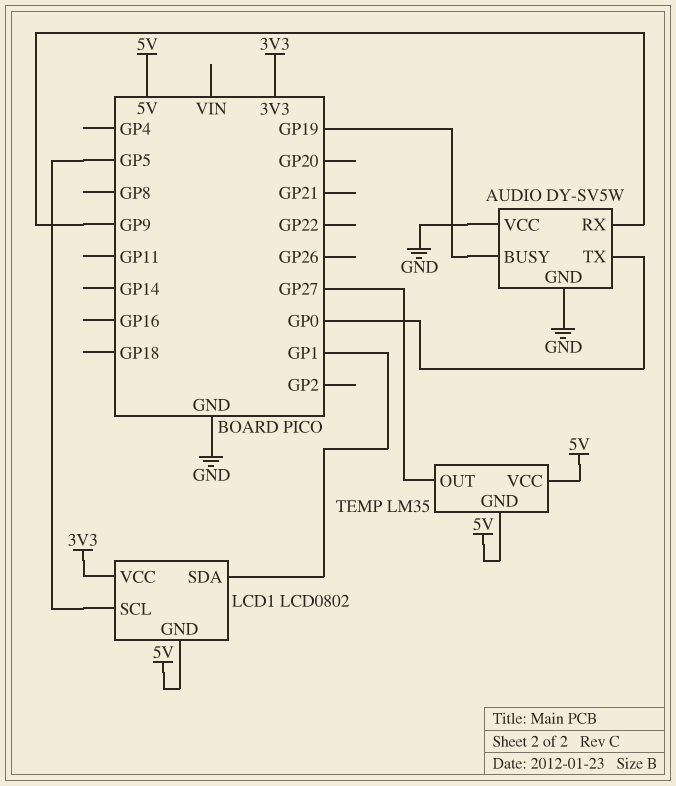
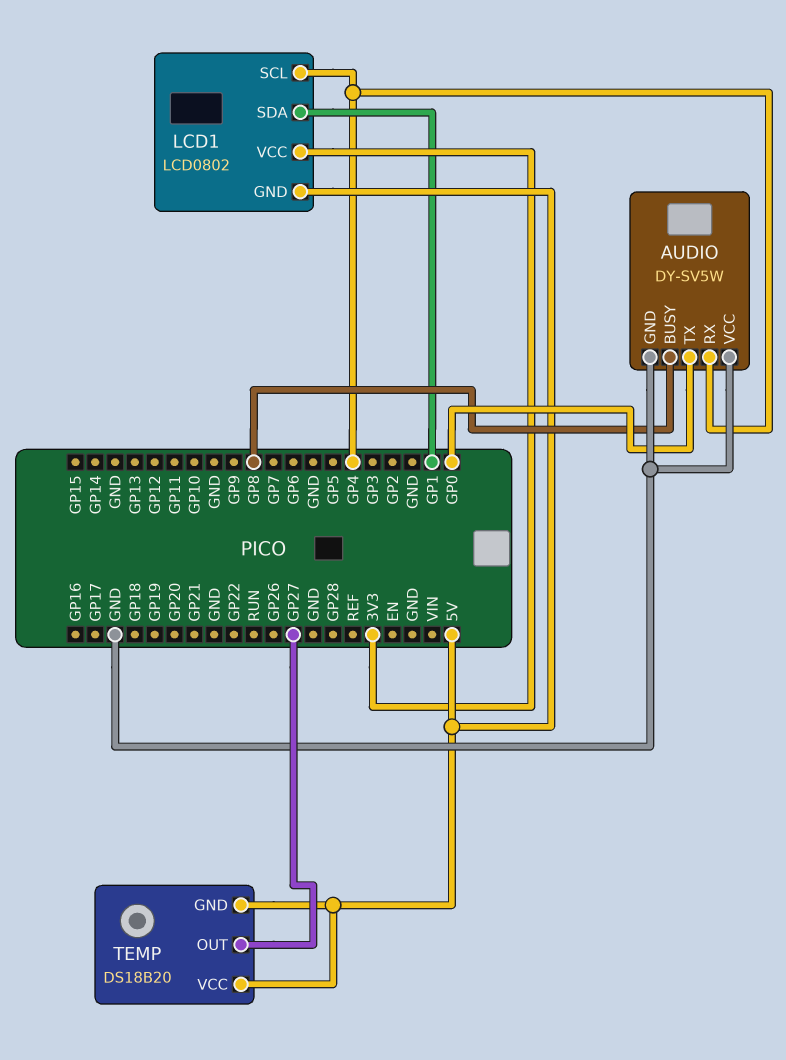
AUDIO pin BUSY: GP19 -> GP8
AUDIO pin RX: GP9 -> GP4
LCD1 pin SCL: GP5 -> GP4
TEMP: LM35 -> DS18B20

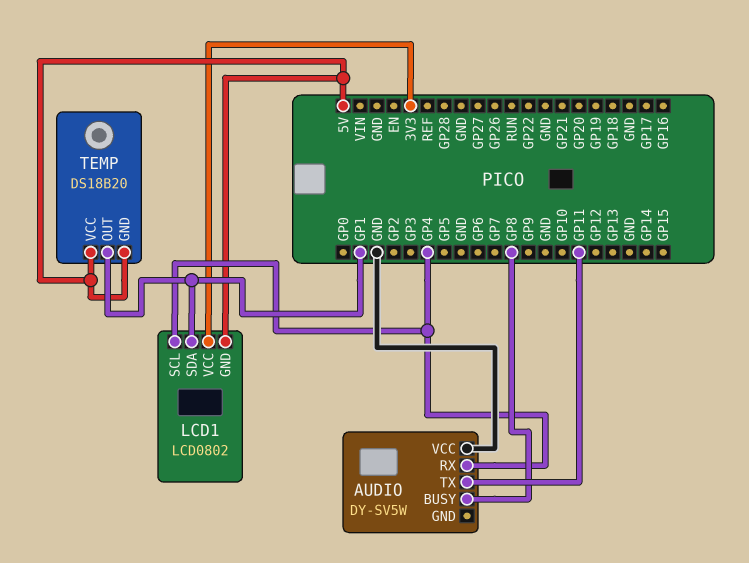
AUDIO pin GND: GND -> none
AUDIO pin TX: GP0 -> GP11
TEMP pin OUT: GP27 -> GP1

